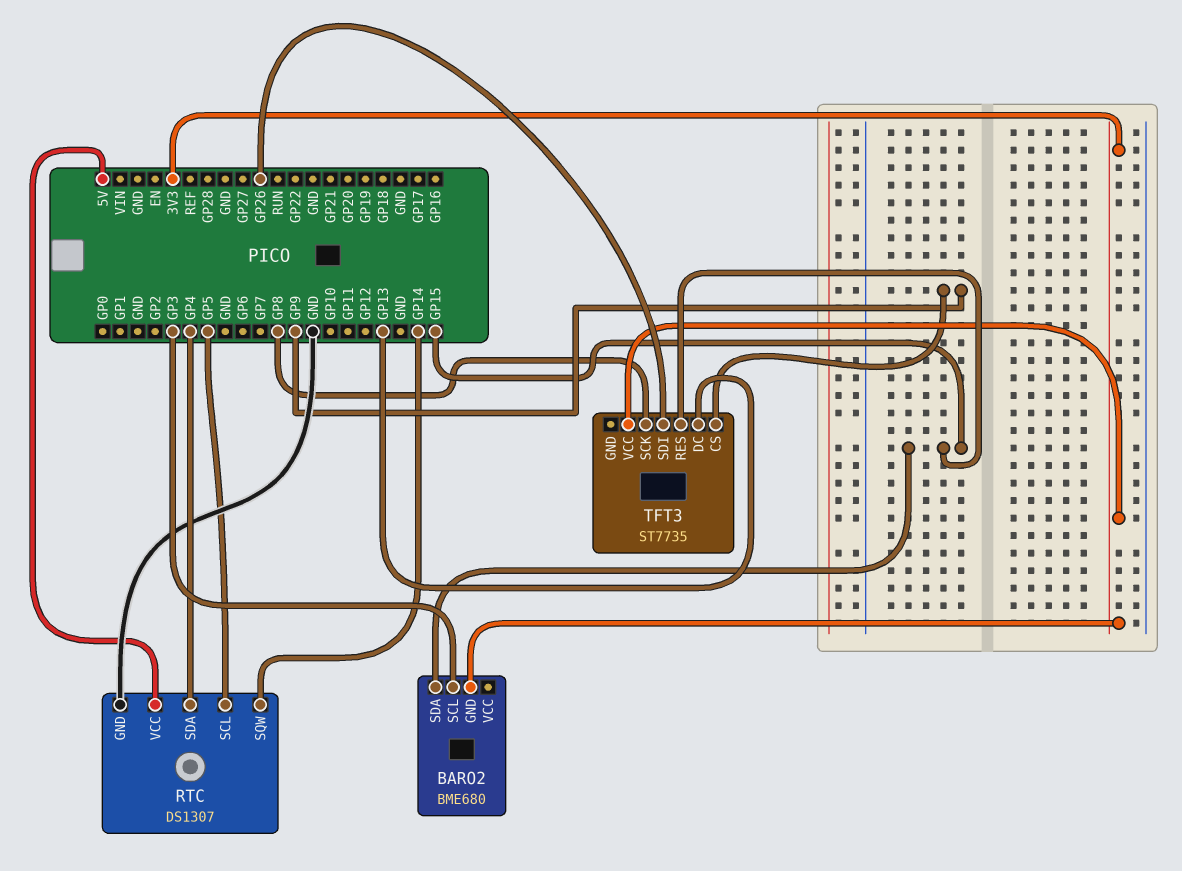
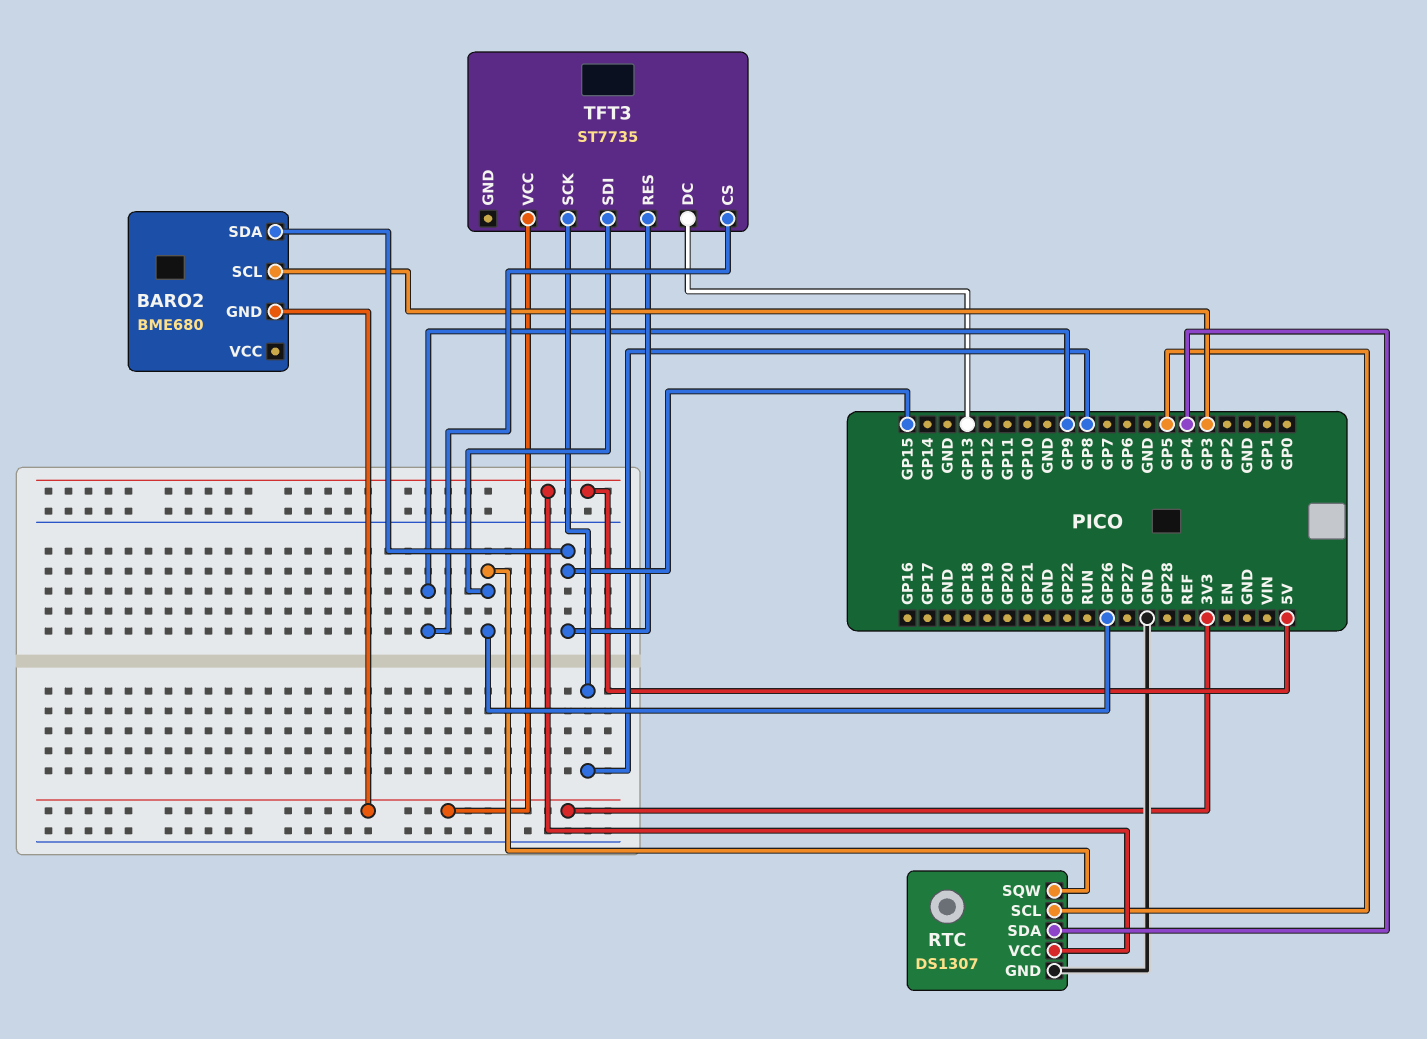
RTC pin SQW: GP14 -> GP26

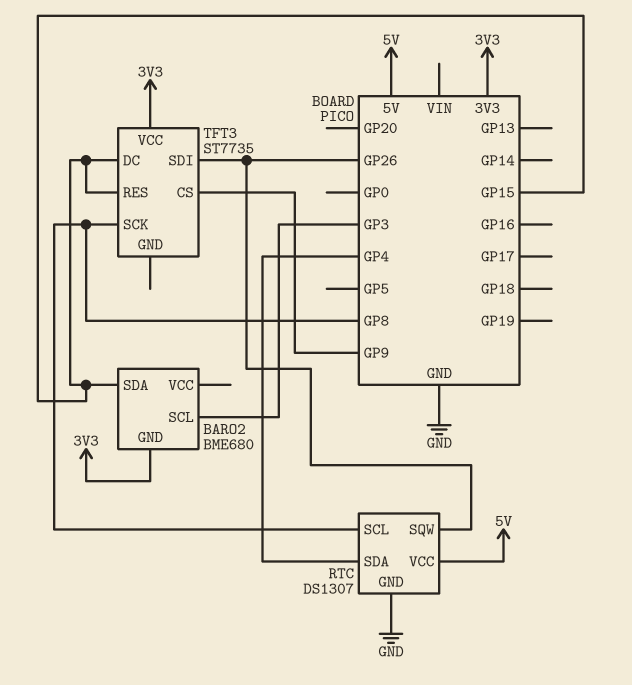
RTC pin SCL: GP5 -> GP8
TFT3 pin DC: GP13 -> GP15

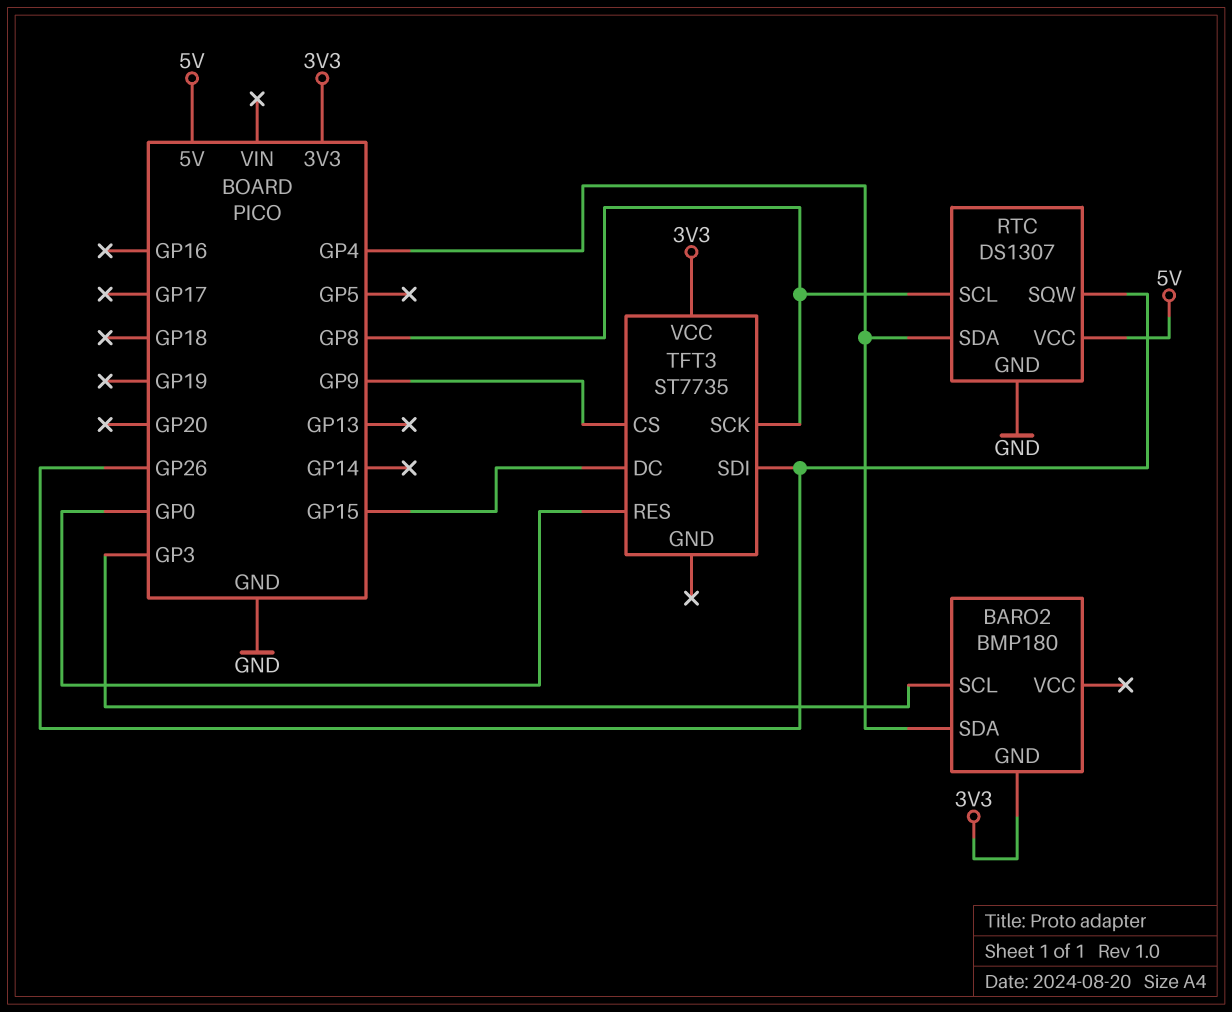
BARO2: BME680 -> BMP180
BARO2 pin SDA: GP15 -> GP4
TFT3 pin RES: GP15 -> GP0

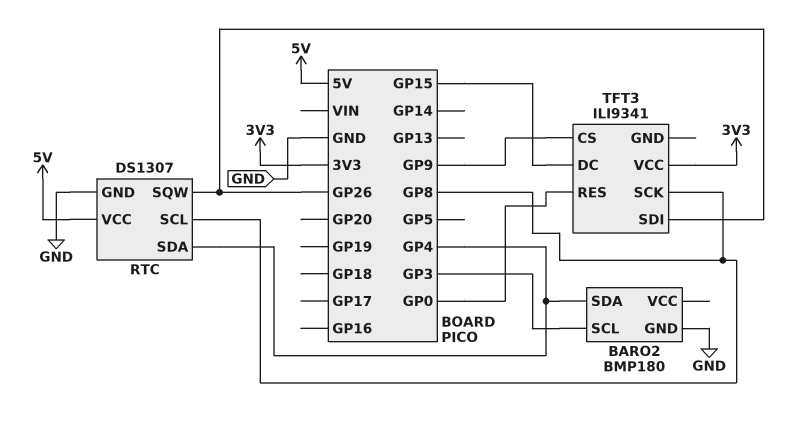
BARO2 pin GND: 3V3 -> GND
TFT3: ST7735 -> ILI9341

